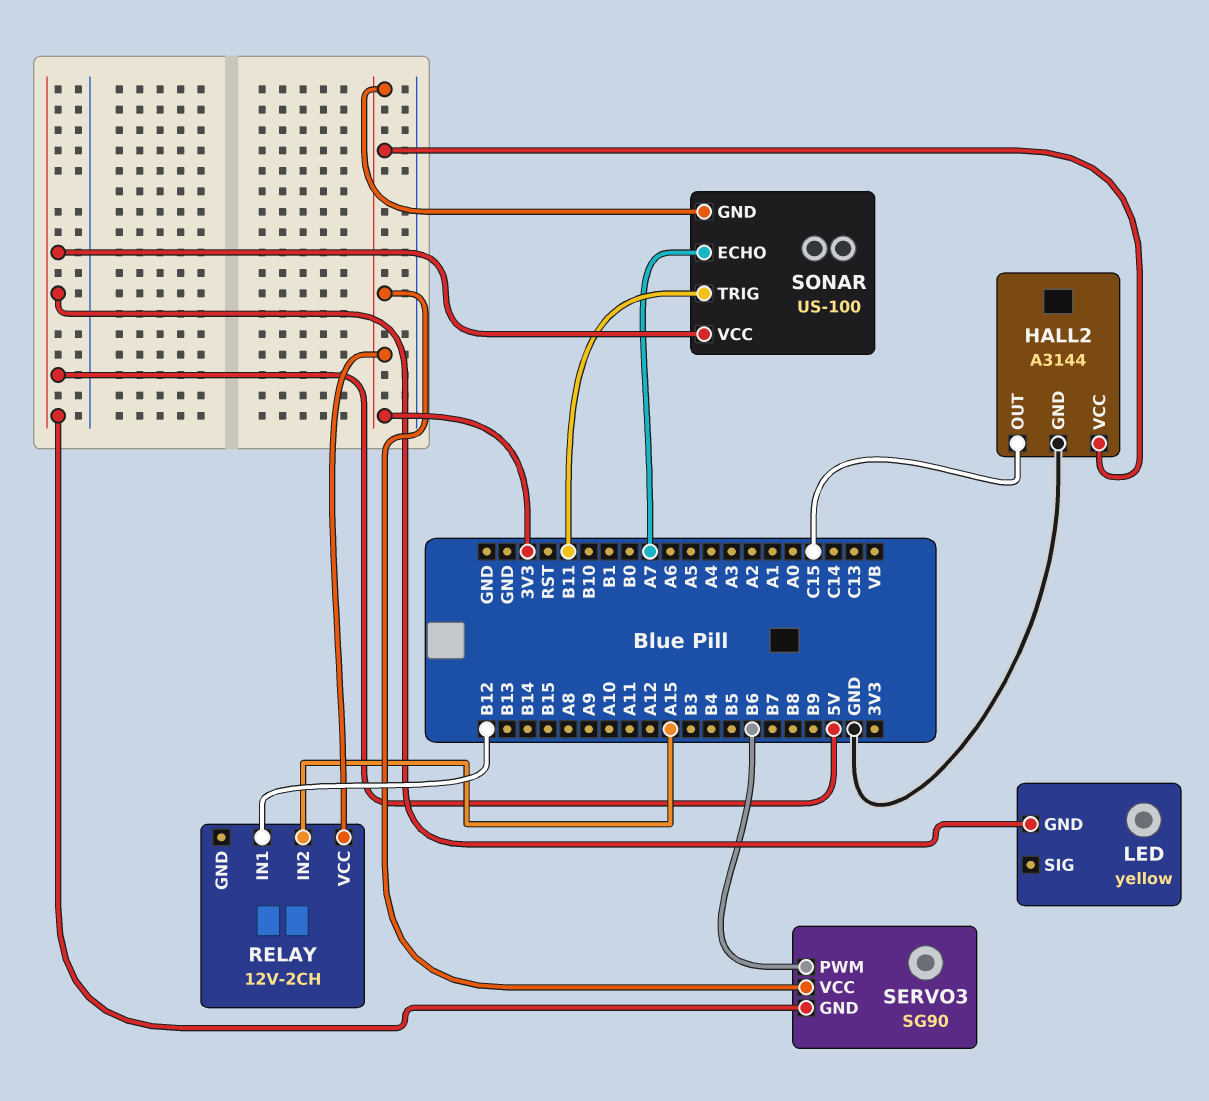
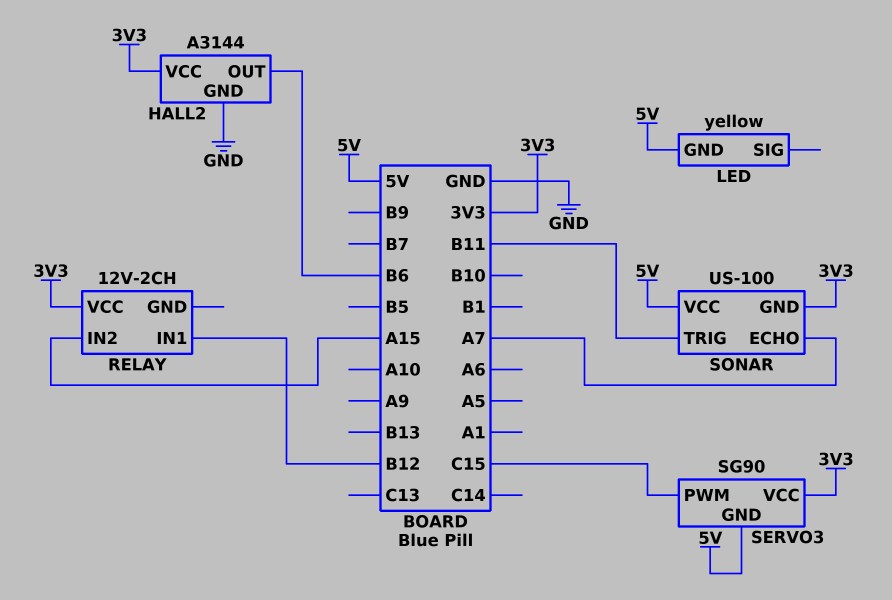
HALL2 pin OUT: C15 -> B6
SERVO3 pin PWM: B6 -> C15

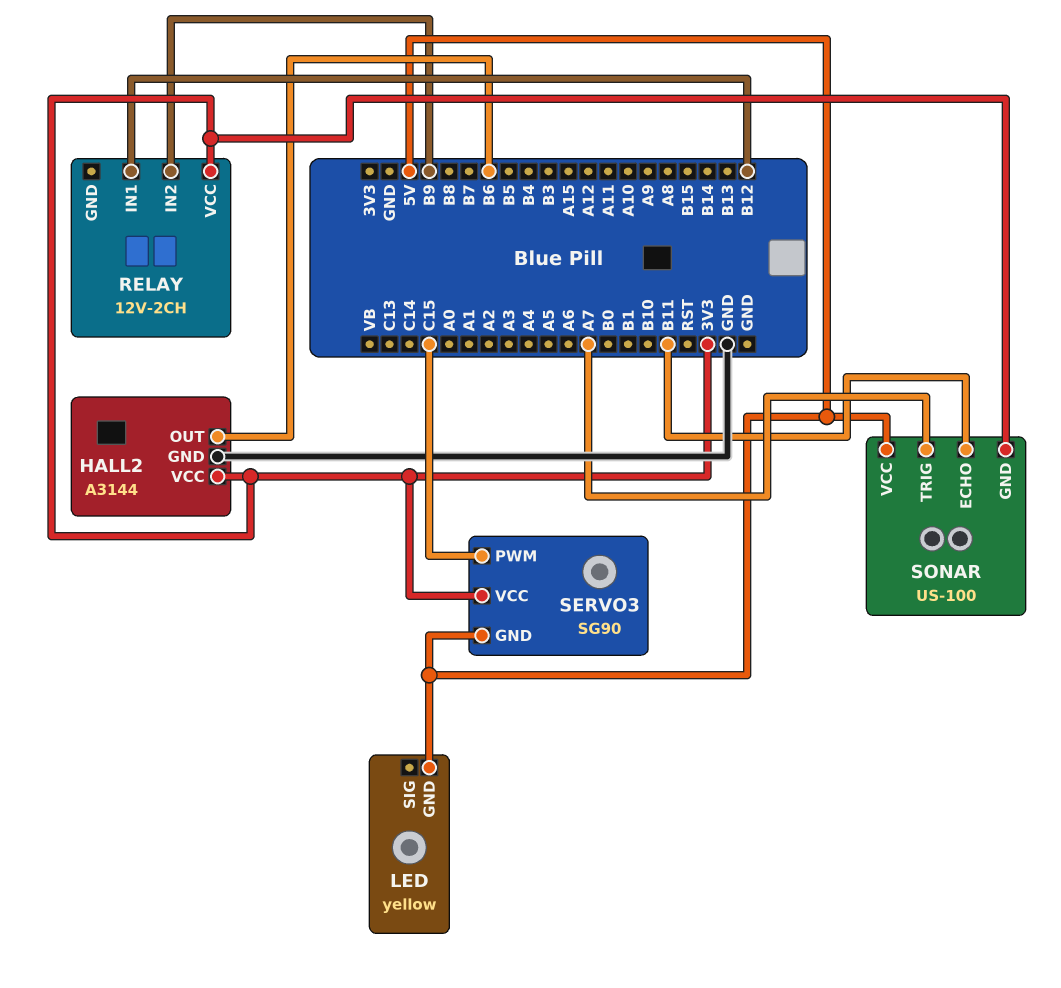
RELAY pin IN2: A15 -> B9
SONAR pin ECHO: A7 -> B11
SONAR pin TRIG: B11 -> A7

